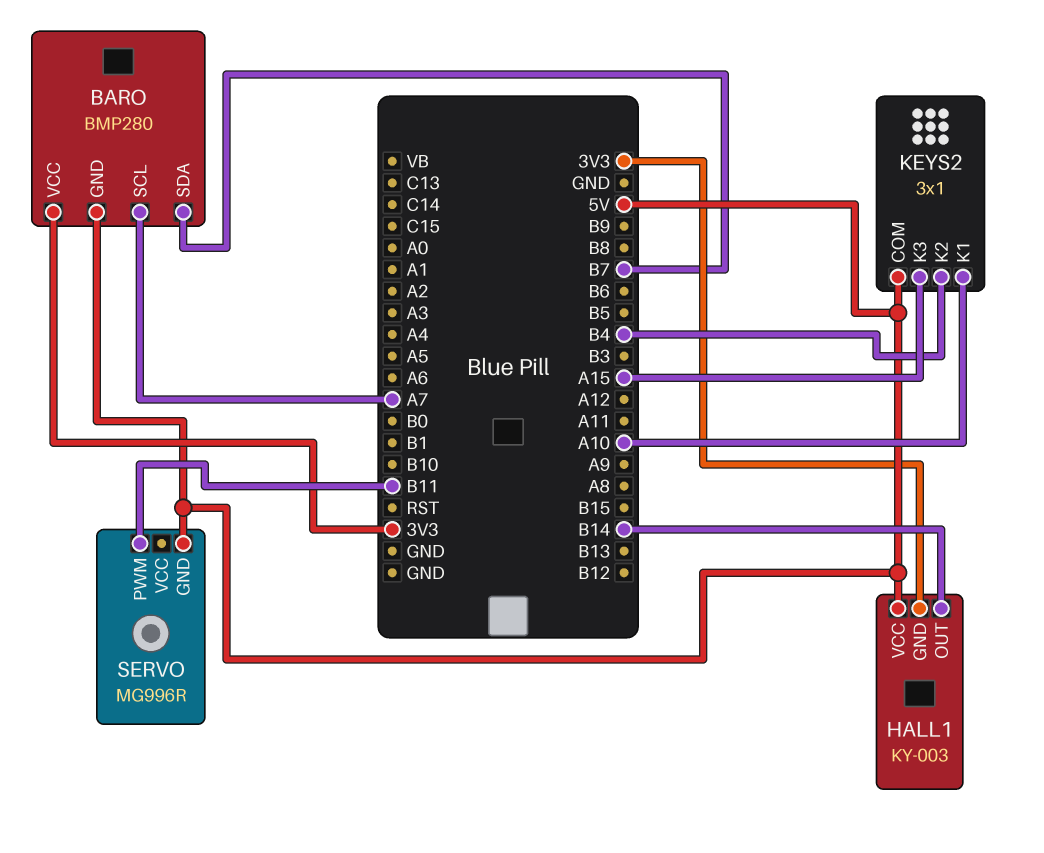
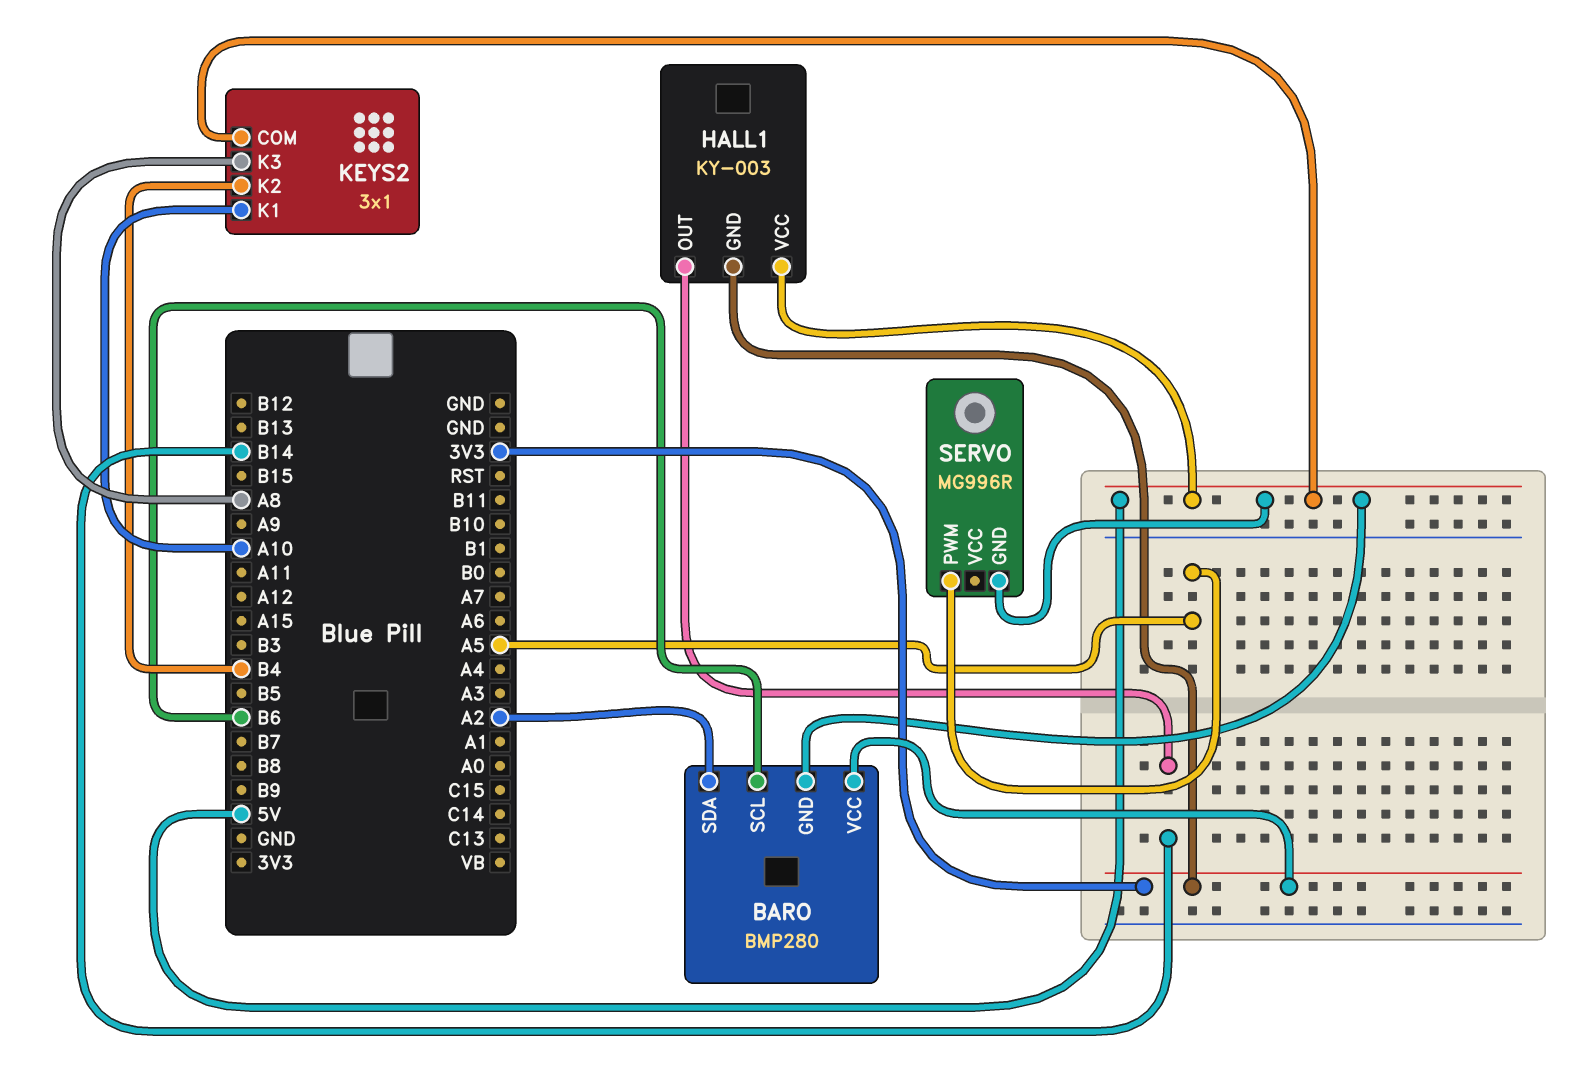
BARO pin SCL: A7 -> B6
BARO pin SDA: B7 -> A2
KEYS2 pin K3: A15 -> A8
SERVO pin PWM: B11 -> A5

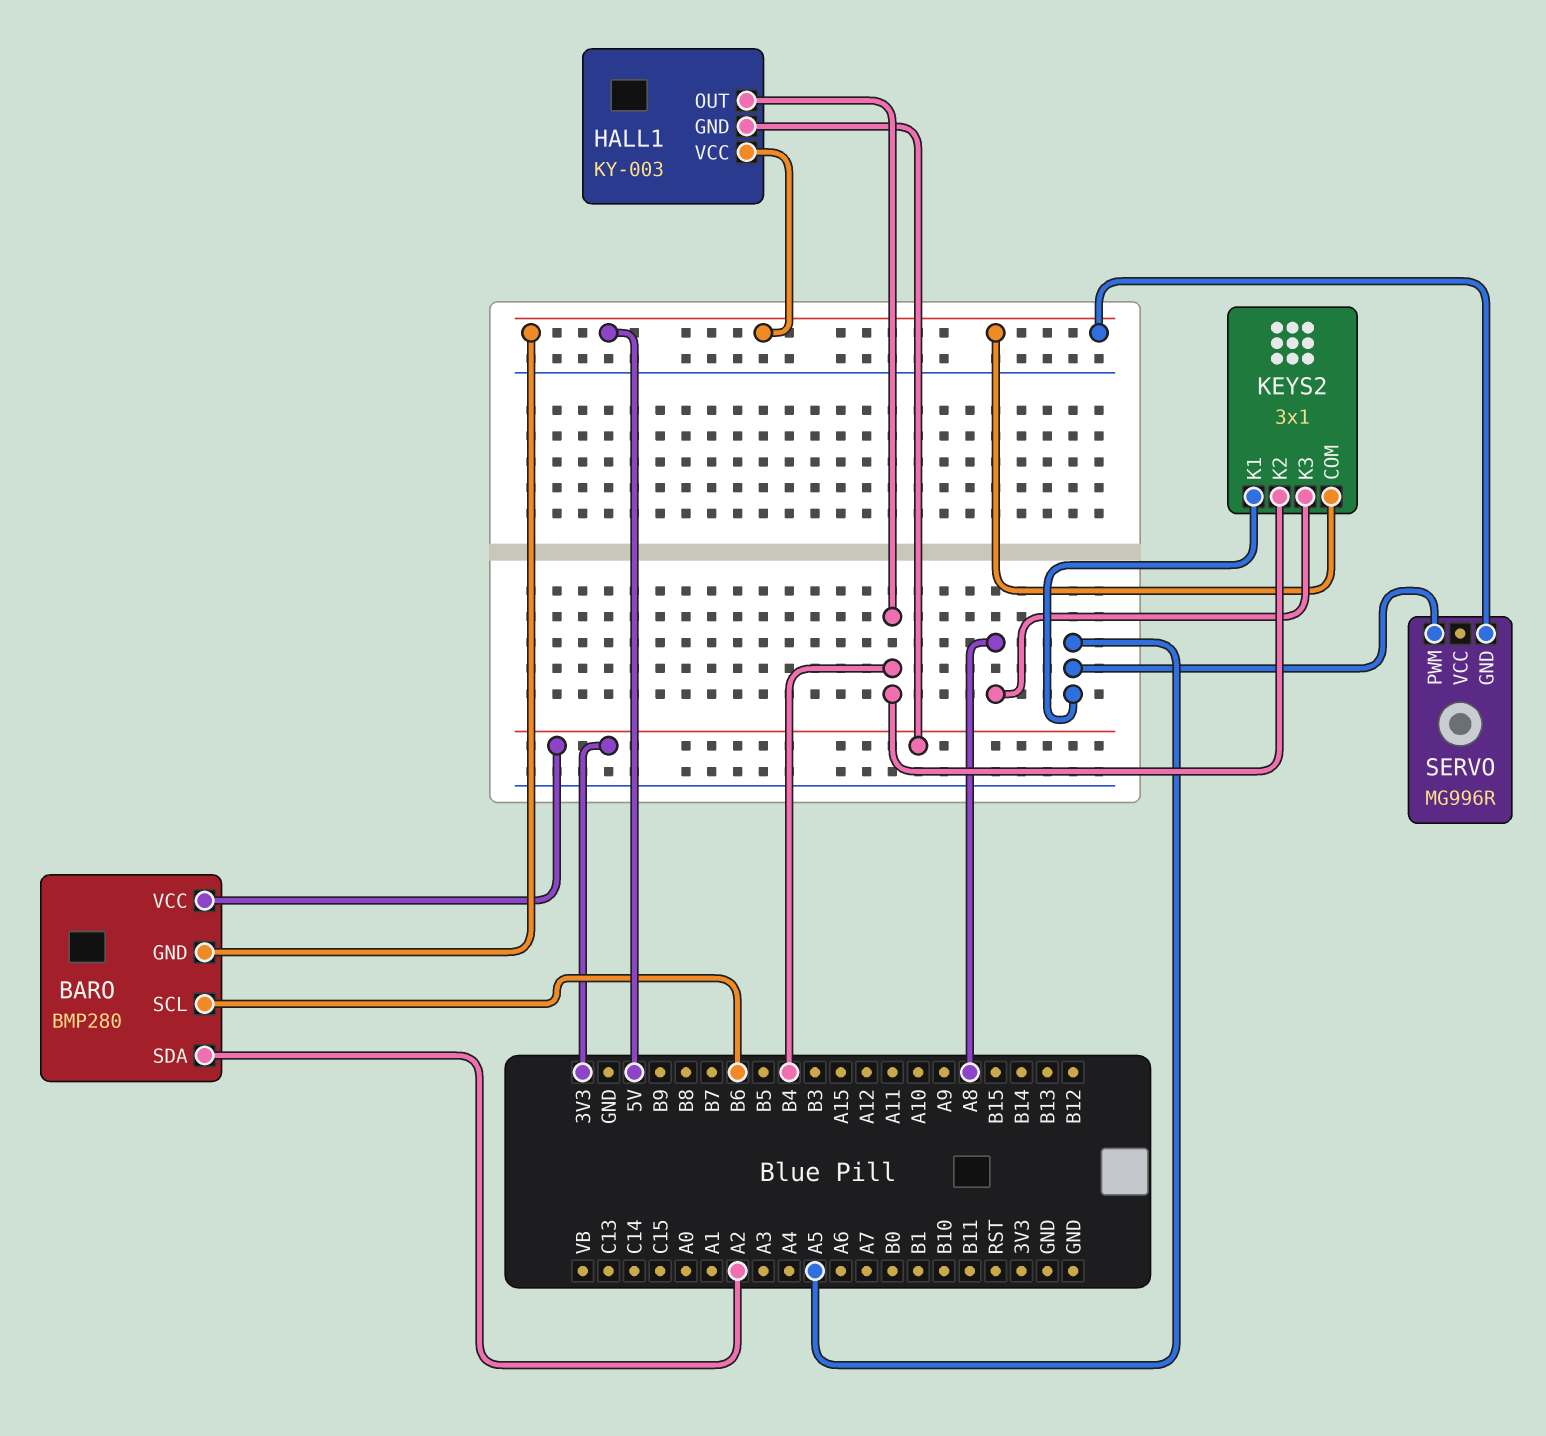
HALL1 pin OUT: B14 -> B4
KEYS2 pin K1: A10 -> A5

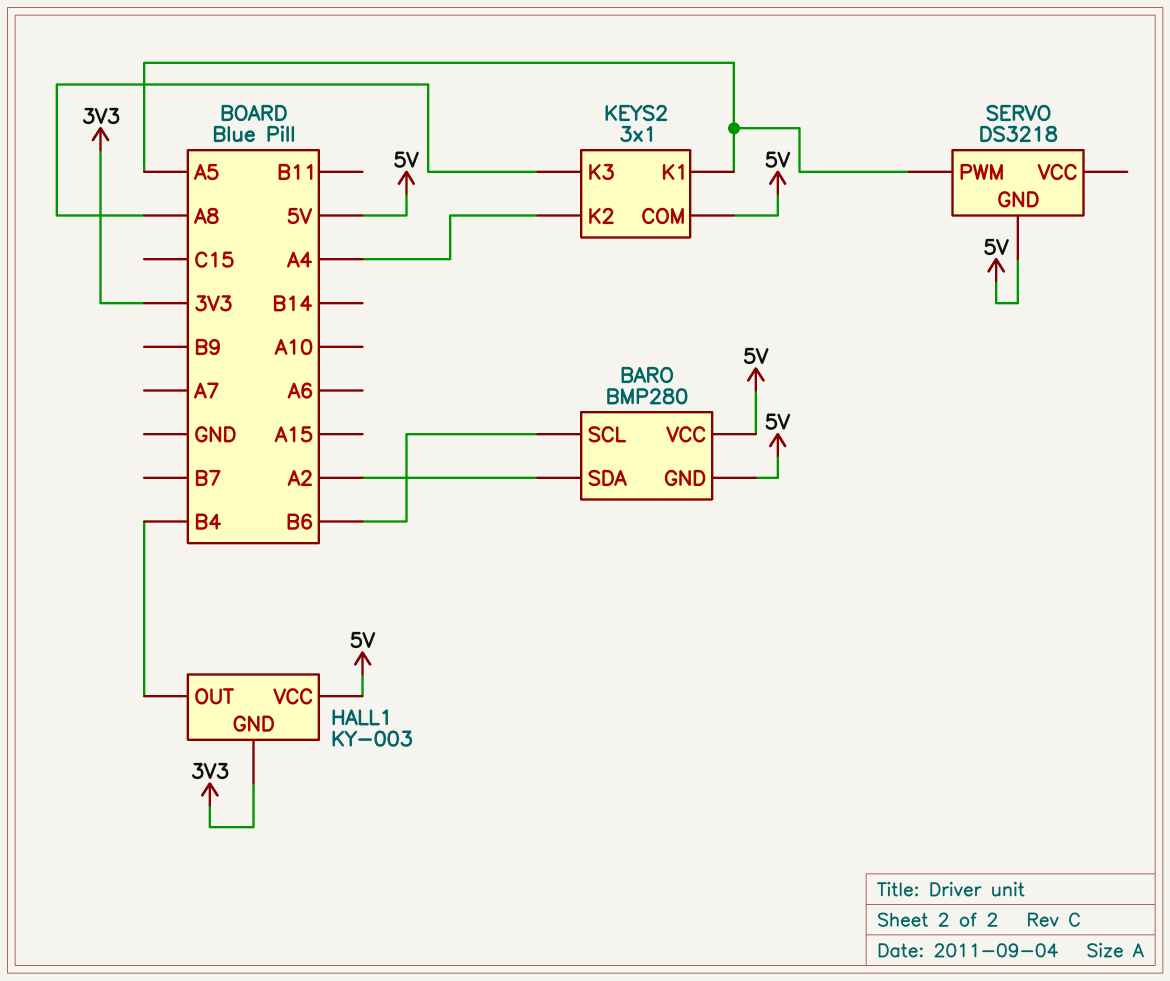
BARO pin VCC: 3V3 -> 5V
KEYS2 pin K2: B4 -> A4
SERVO: MG996R -> DS3218

